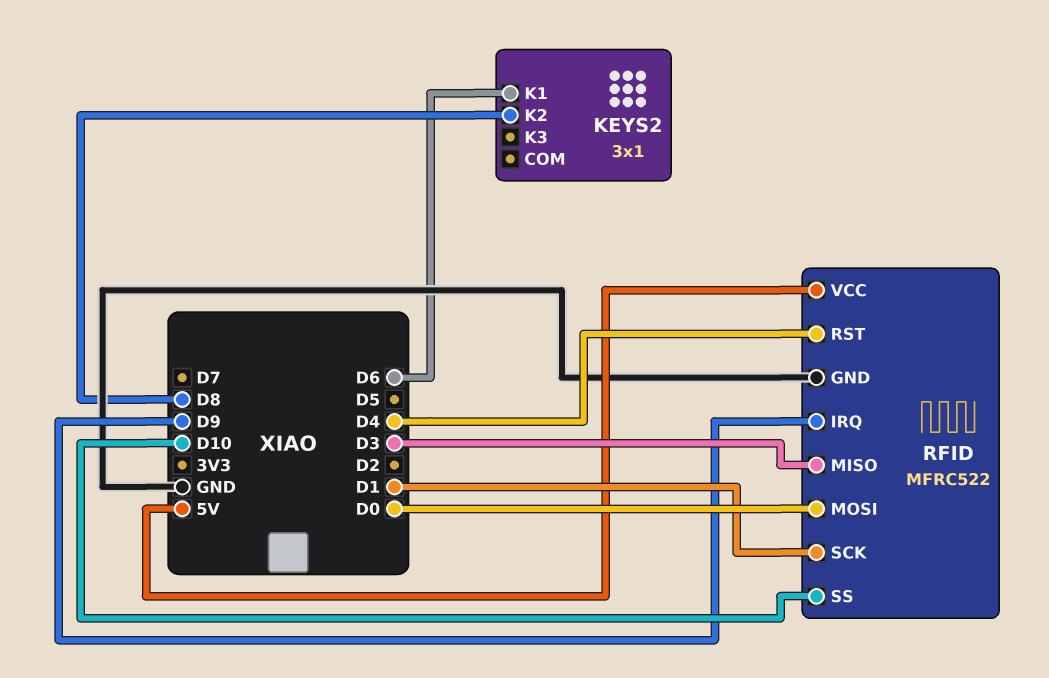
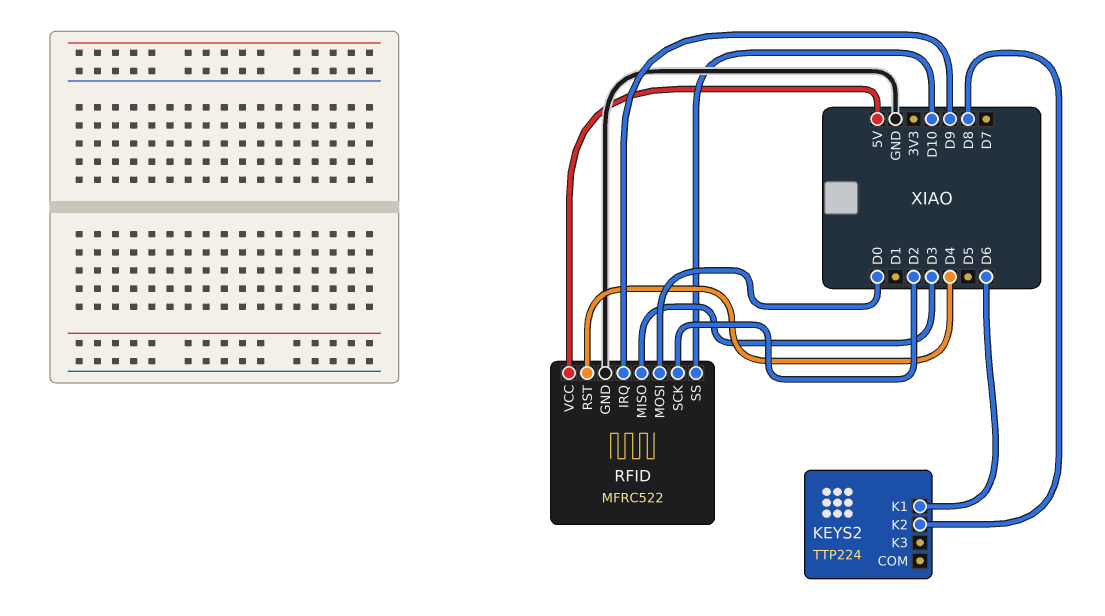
KEYS2: 3x1 -> TTP224
RFID pin SCK: D1 -> D2

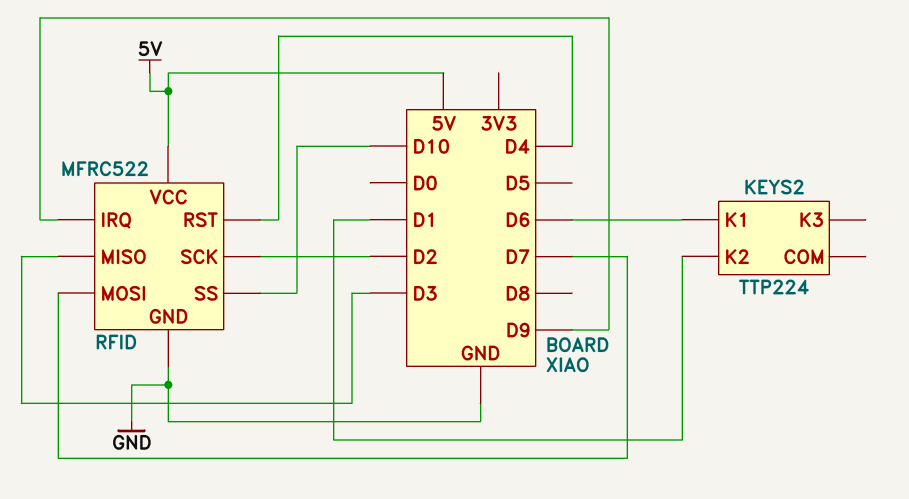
KEYS2 pin K2: D8 -> D1
RFID pin MOSI: D0 -> D7

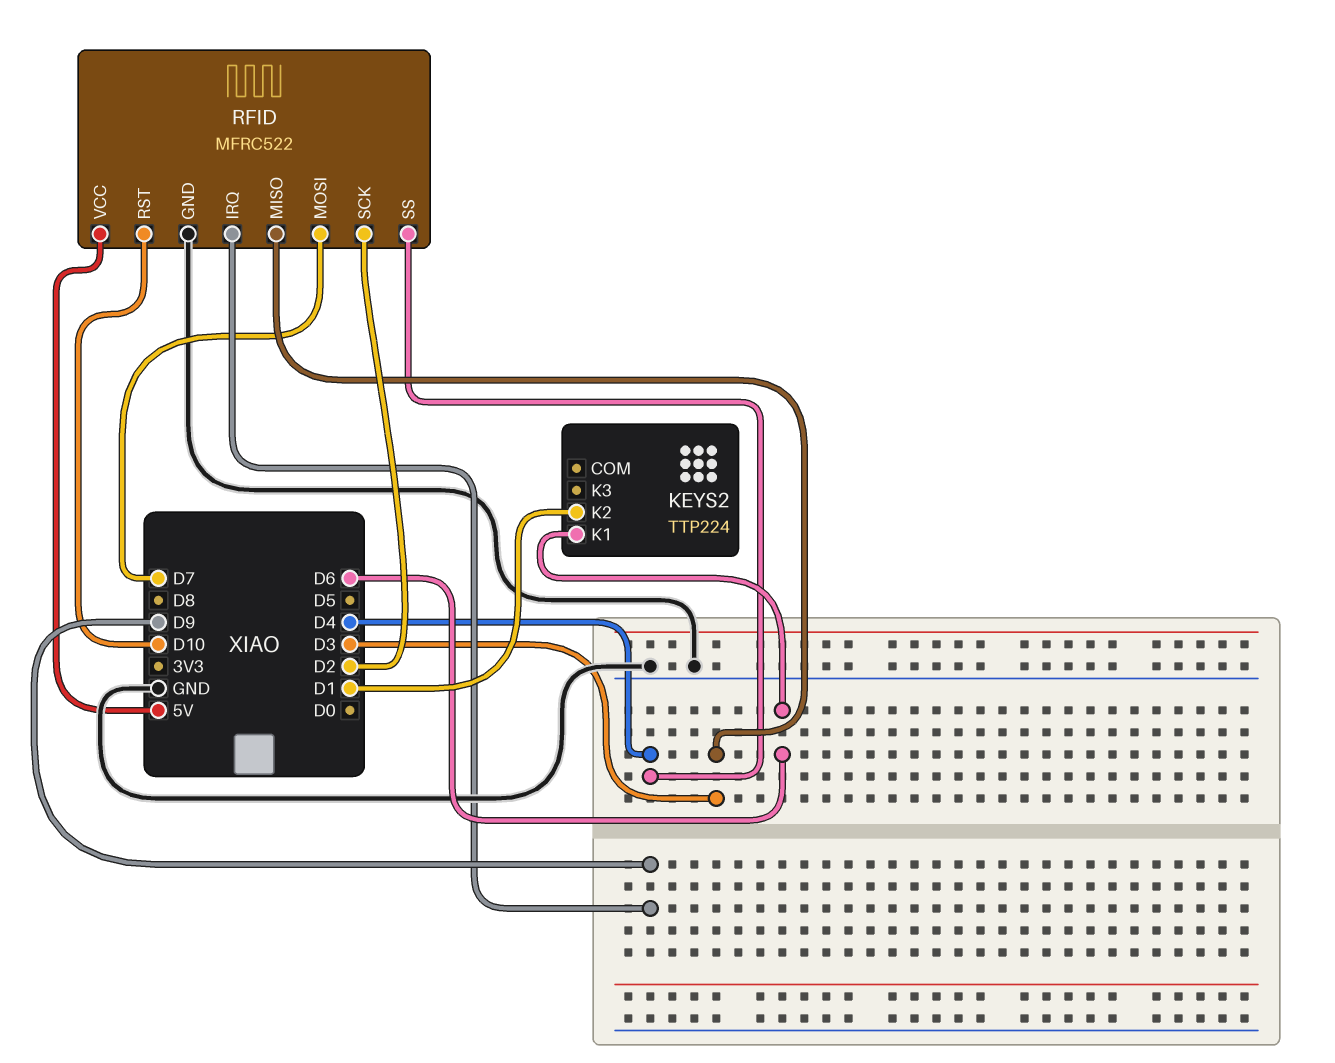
RFID pin RST: D4 -> D10
RFID pin SS: D10 -> D4

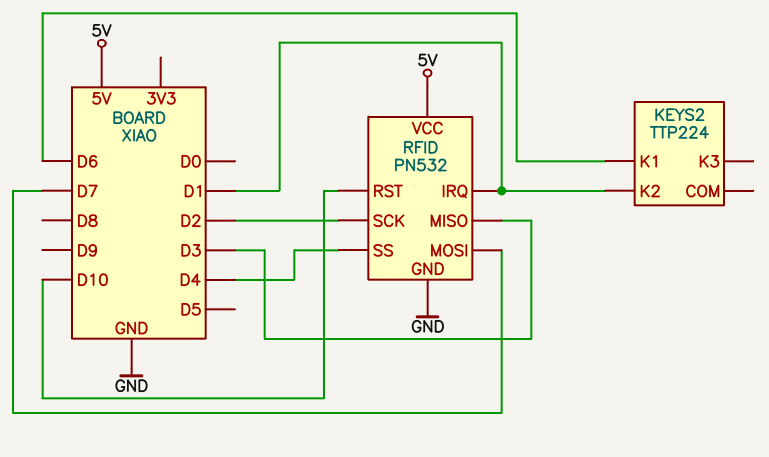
RFID: MFRC522 -> PN532
RFID pin IRQ: D9 -> D1

